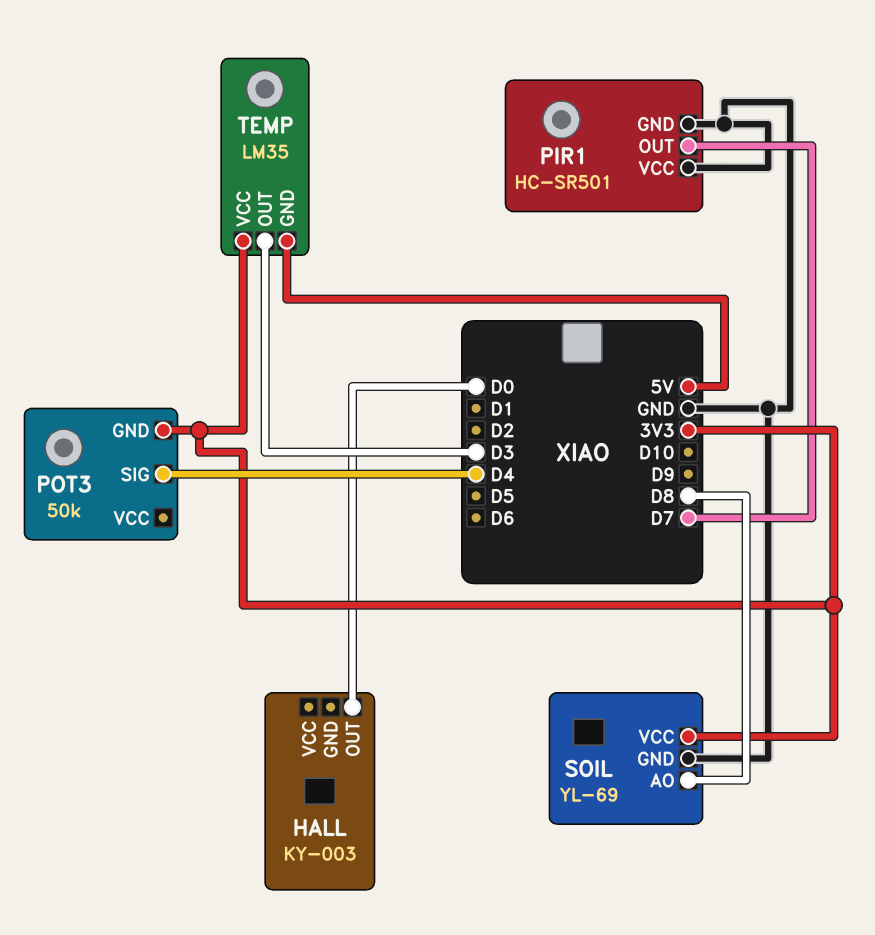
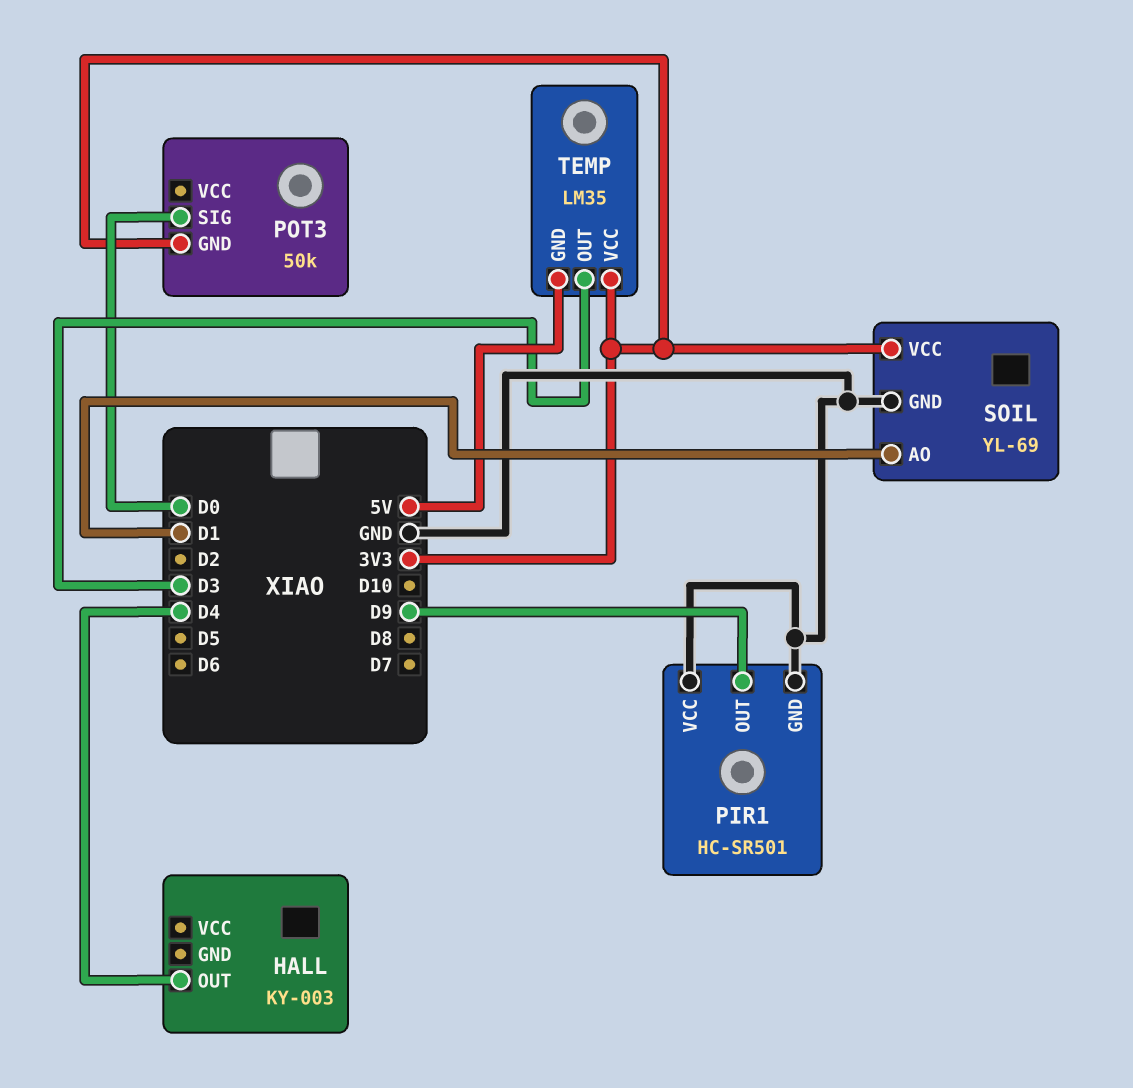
HALL pin OUT: D0 -> D4
PIR1 pin OUT: D7 -> D9
POT3 pin SIG: D4 -> D0
SOIL pin AO: D8 -> D1

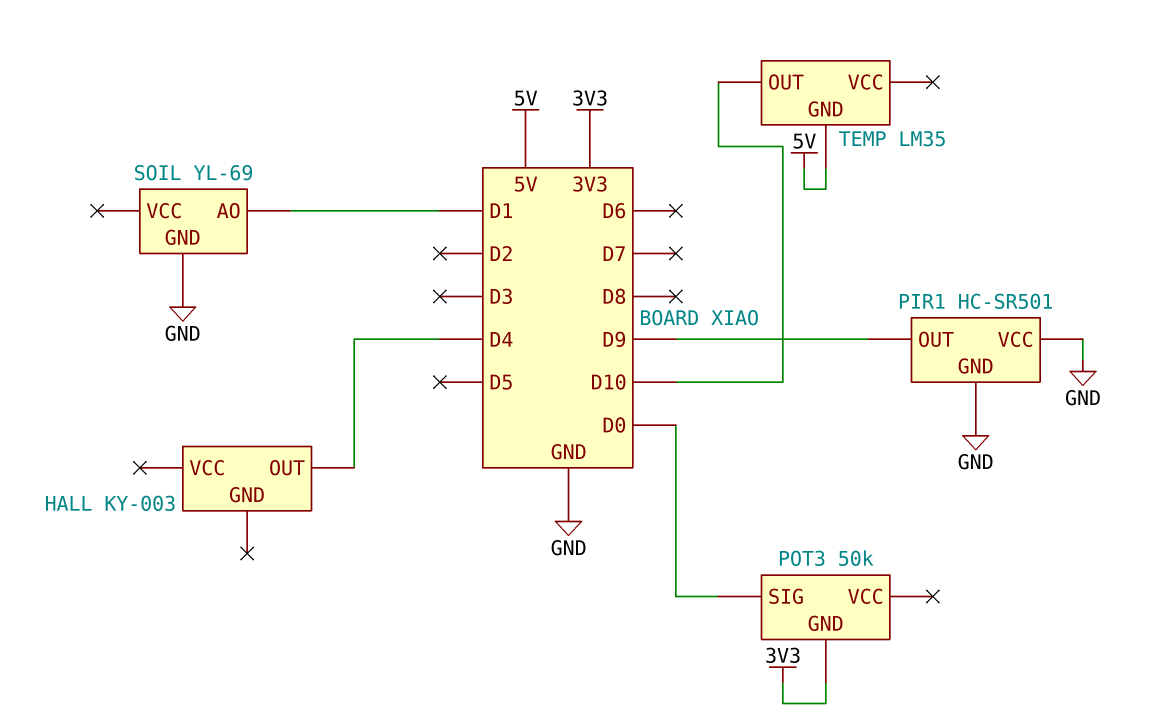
SOIL pin VCC: 3V3 -> none
TEMP pin OUT: D3 -> D10
TEMP pin VCC: 3V3 -> none

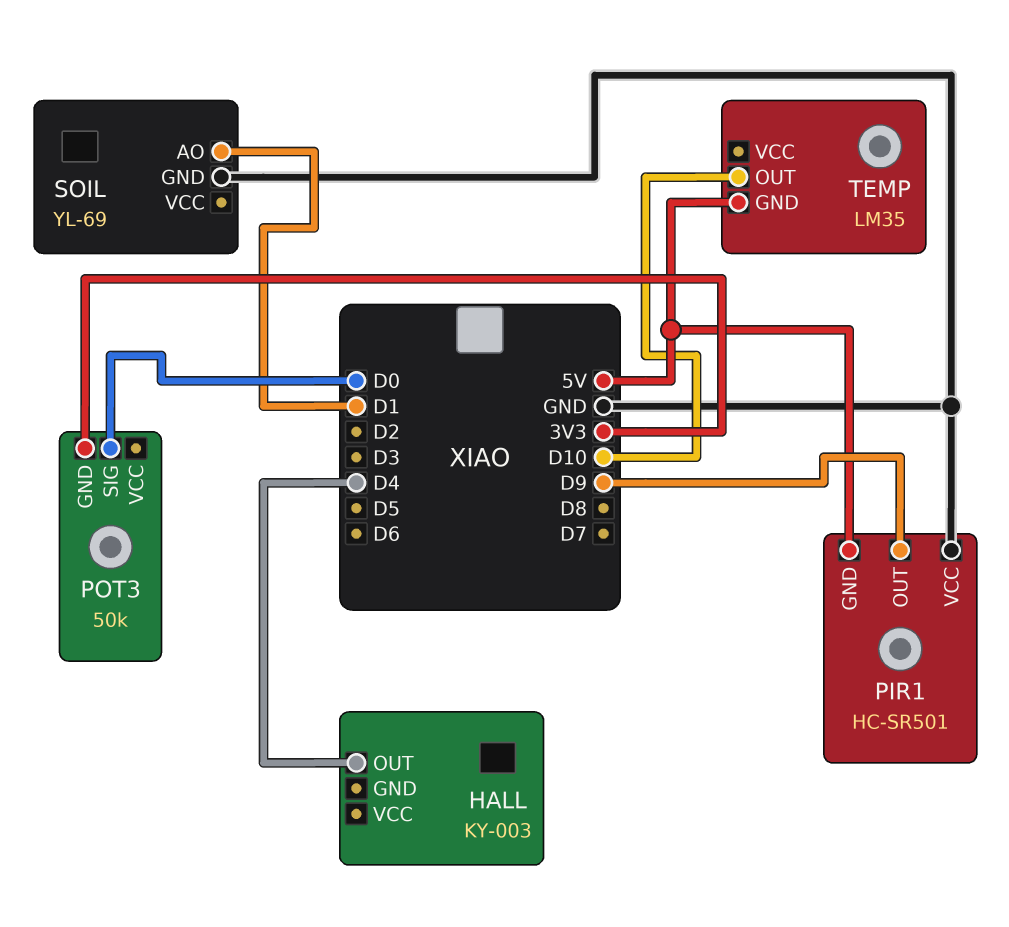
PIR1 pin GND: GND -> 5V

